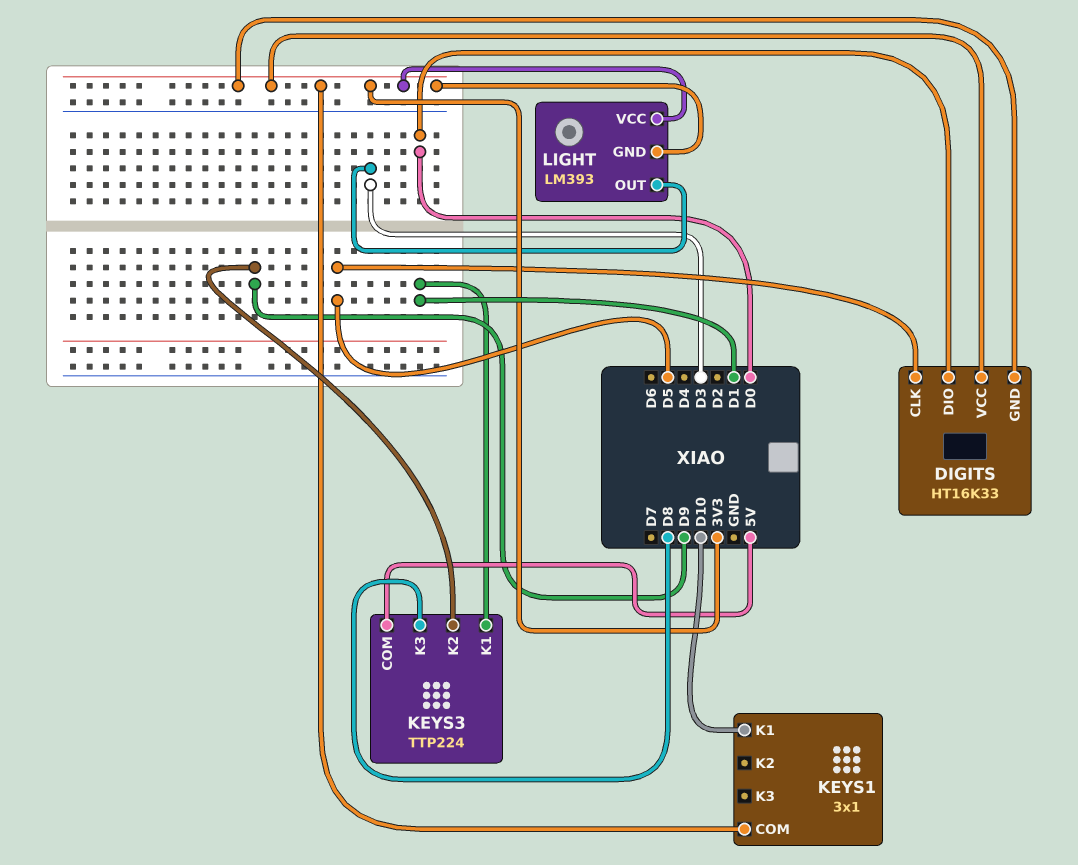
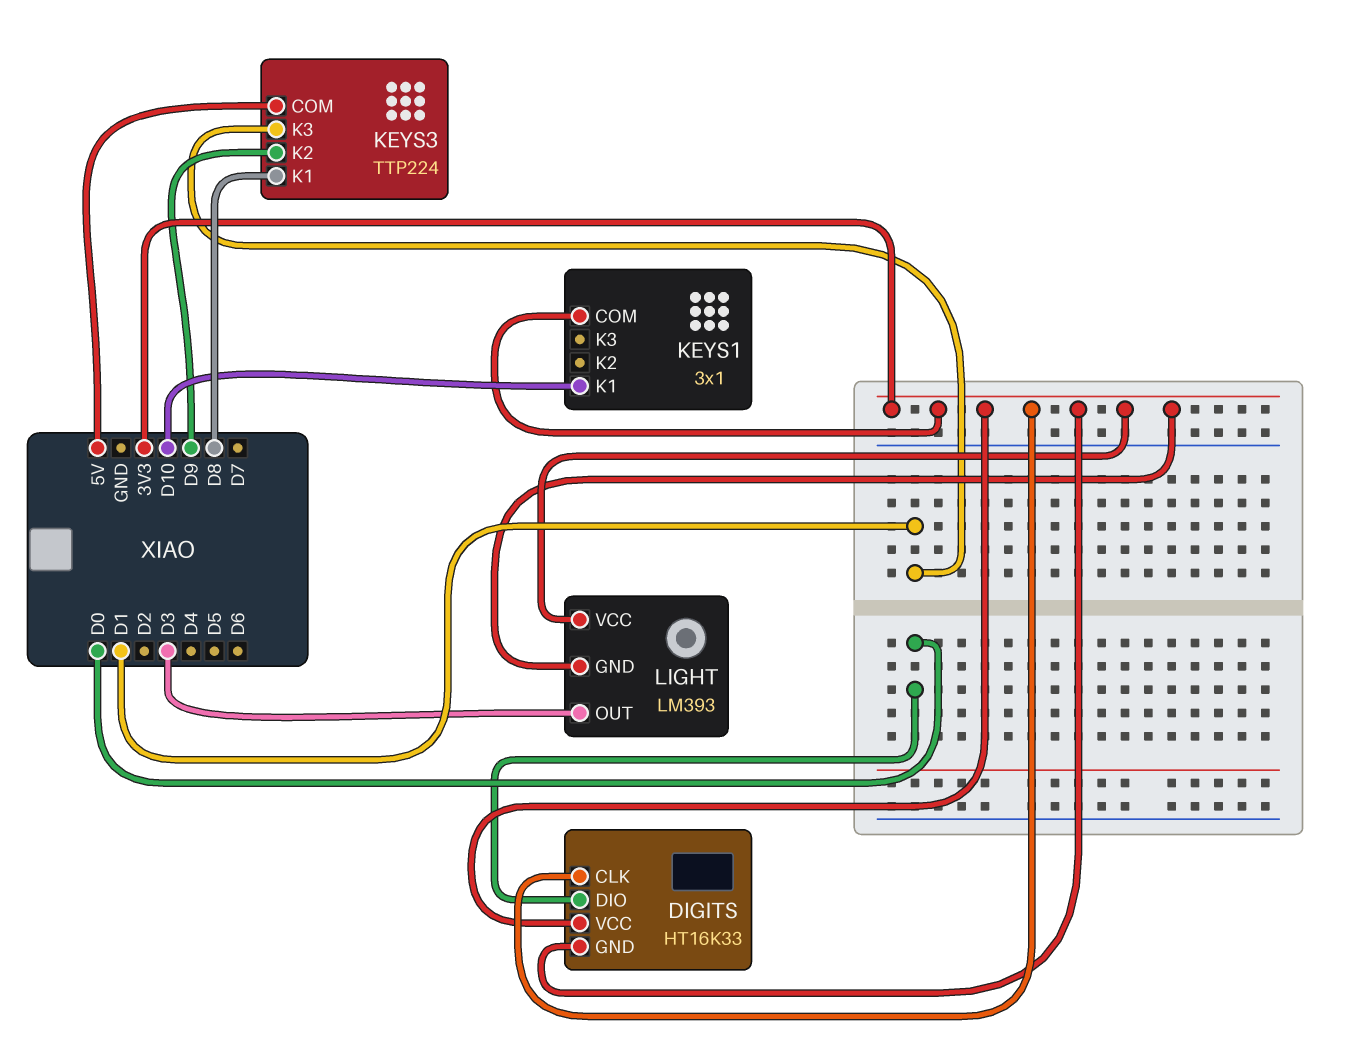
DIGITS pin CLK: D5 -> 3V3
KEYS3 pin K1: D1 -> D8
KEYS3 pin K3: D8 -> D1

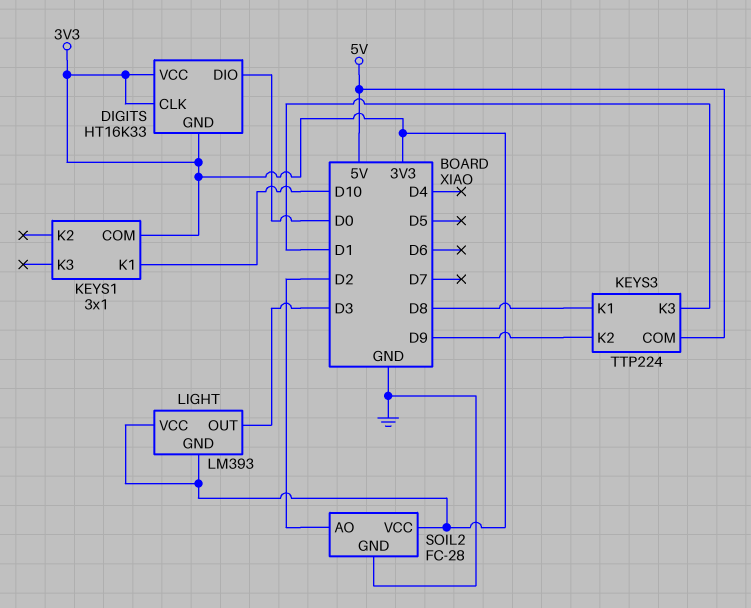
SOIL2: none -> FC-28
SOIL2 pin AO: none -> D2
SOIL2 pin GND: none -> GND
SOIL2 pin VCC: none -> 3V3

